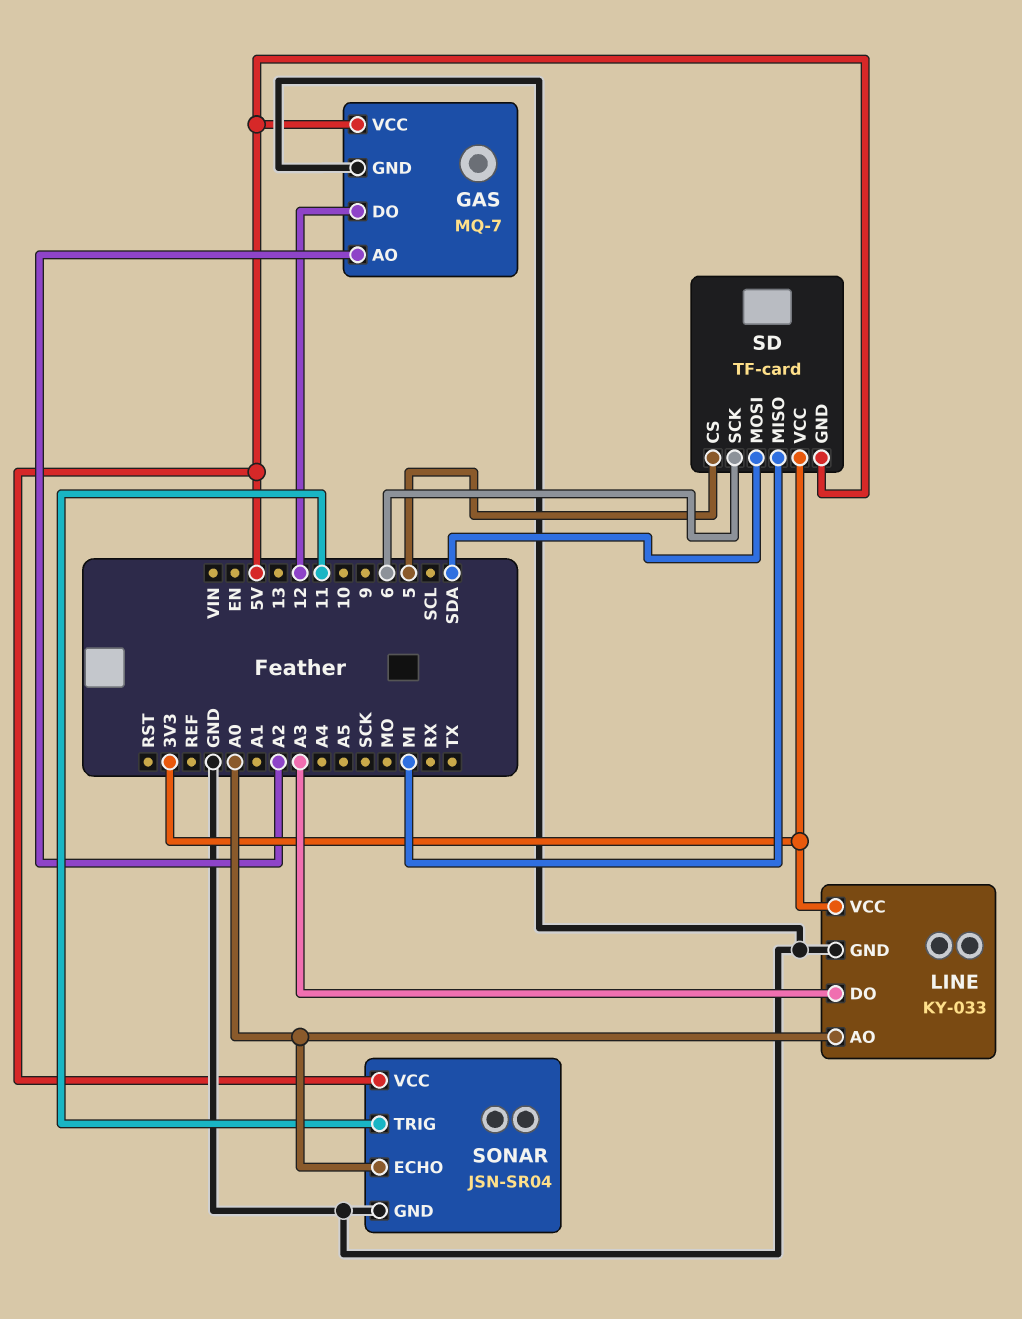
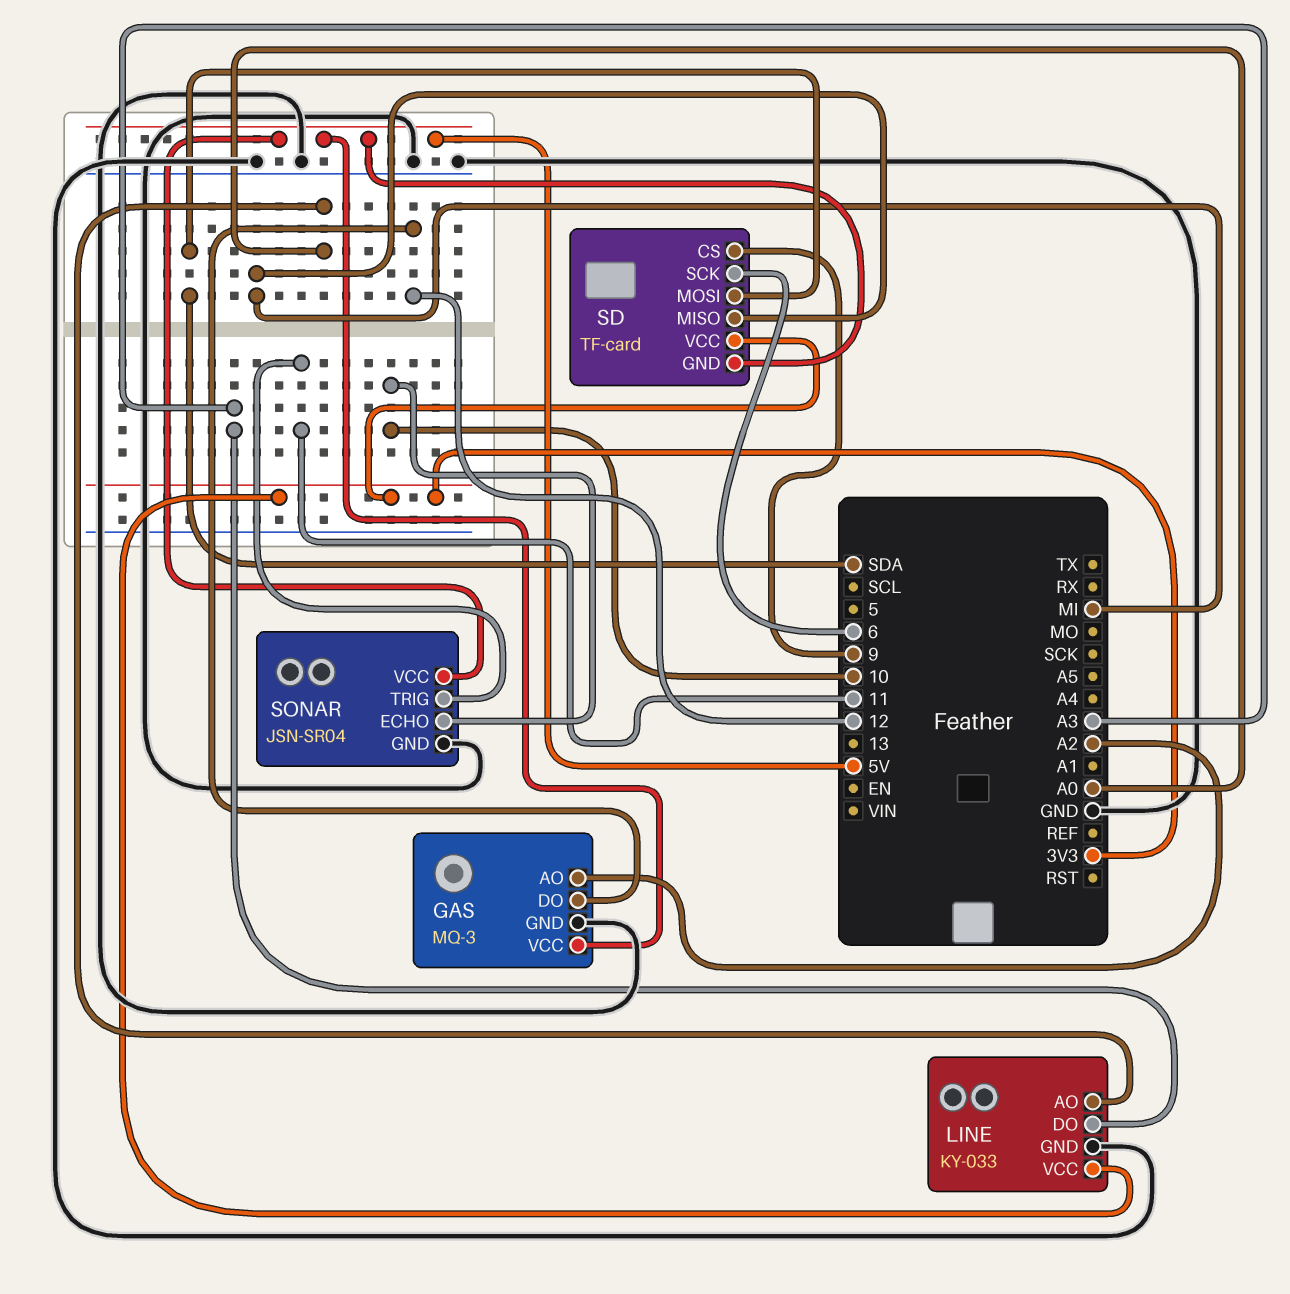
GAS: MQ-7 -> MQ-3
SD pin CS: 5 -> 9
SONAR pin ECHO: A0 -> 10

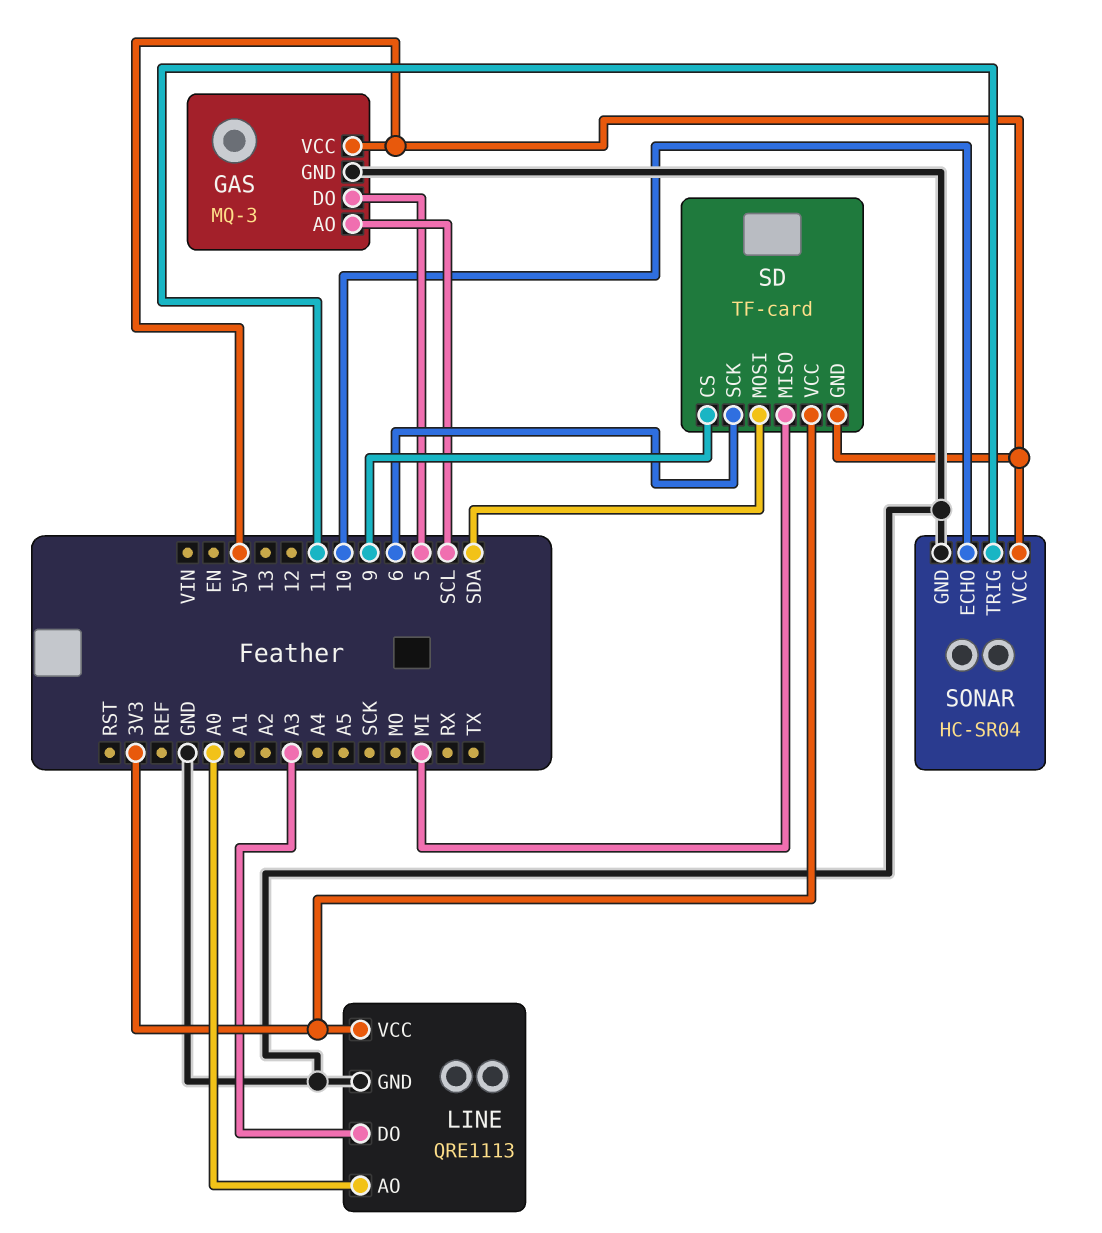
GAS pin AO: A2 -> SCL
GAS pin DO: 12 -> 5
LINE: KY-033 -> QRE1113
SONAR: JSN-SR04 -> HC-SR04

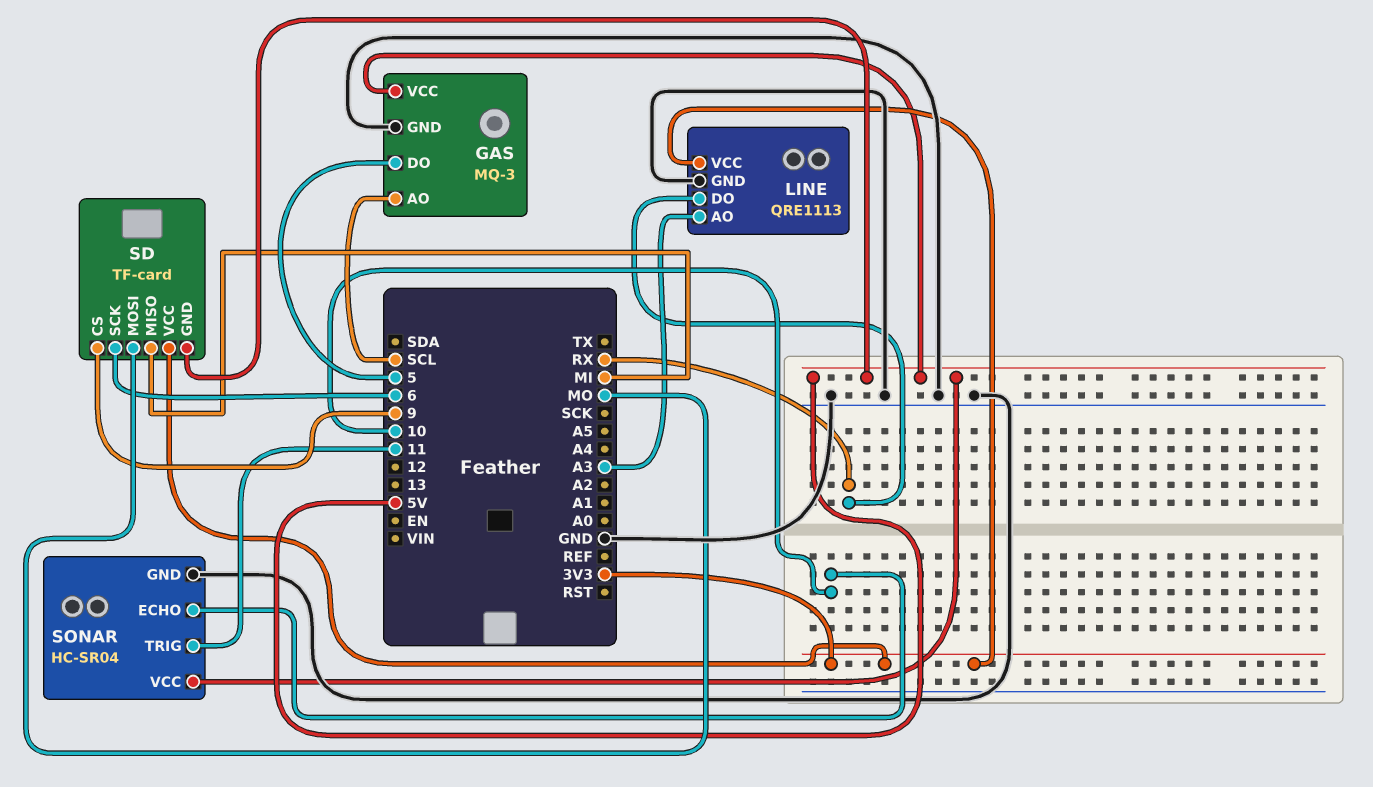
LINE pin AO: A0 -> A3
LINE pin DO: A3 -> RX
SD pin MOSI: SDA -> MO

